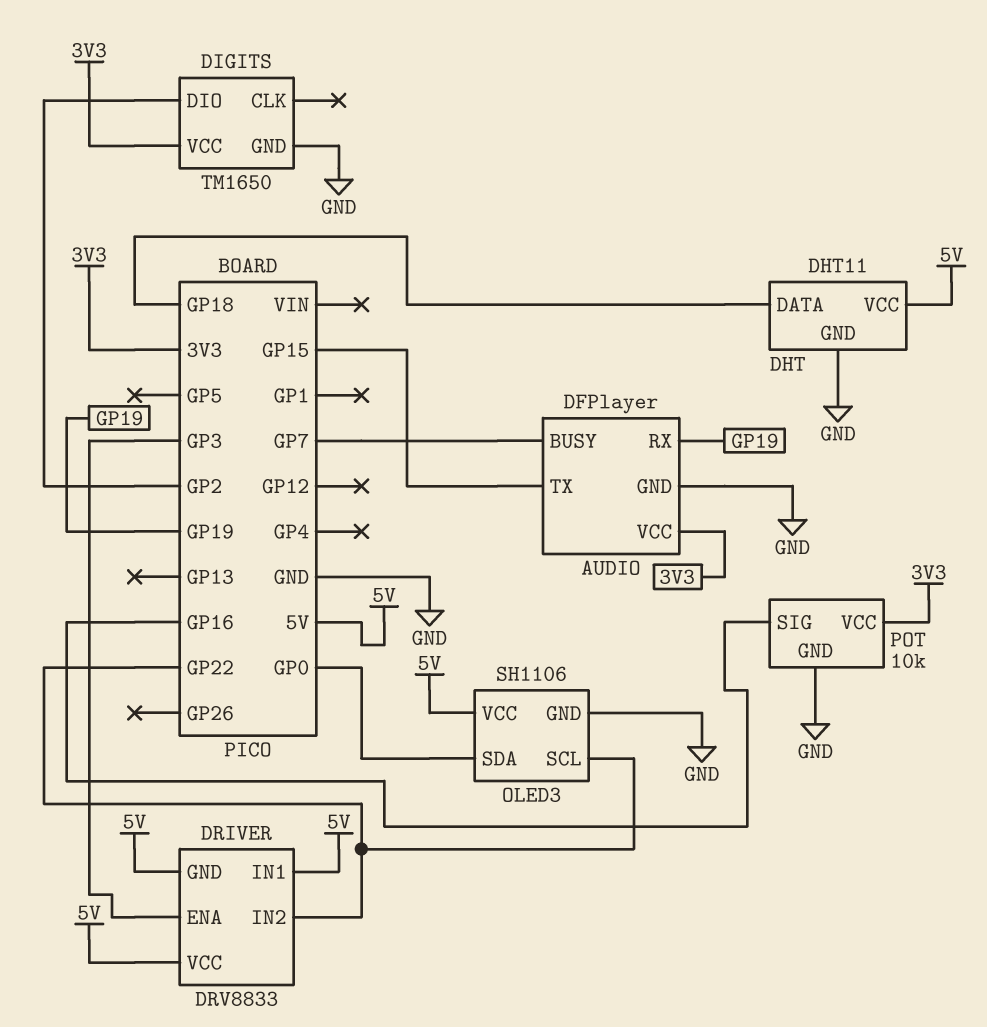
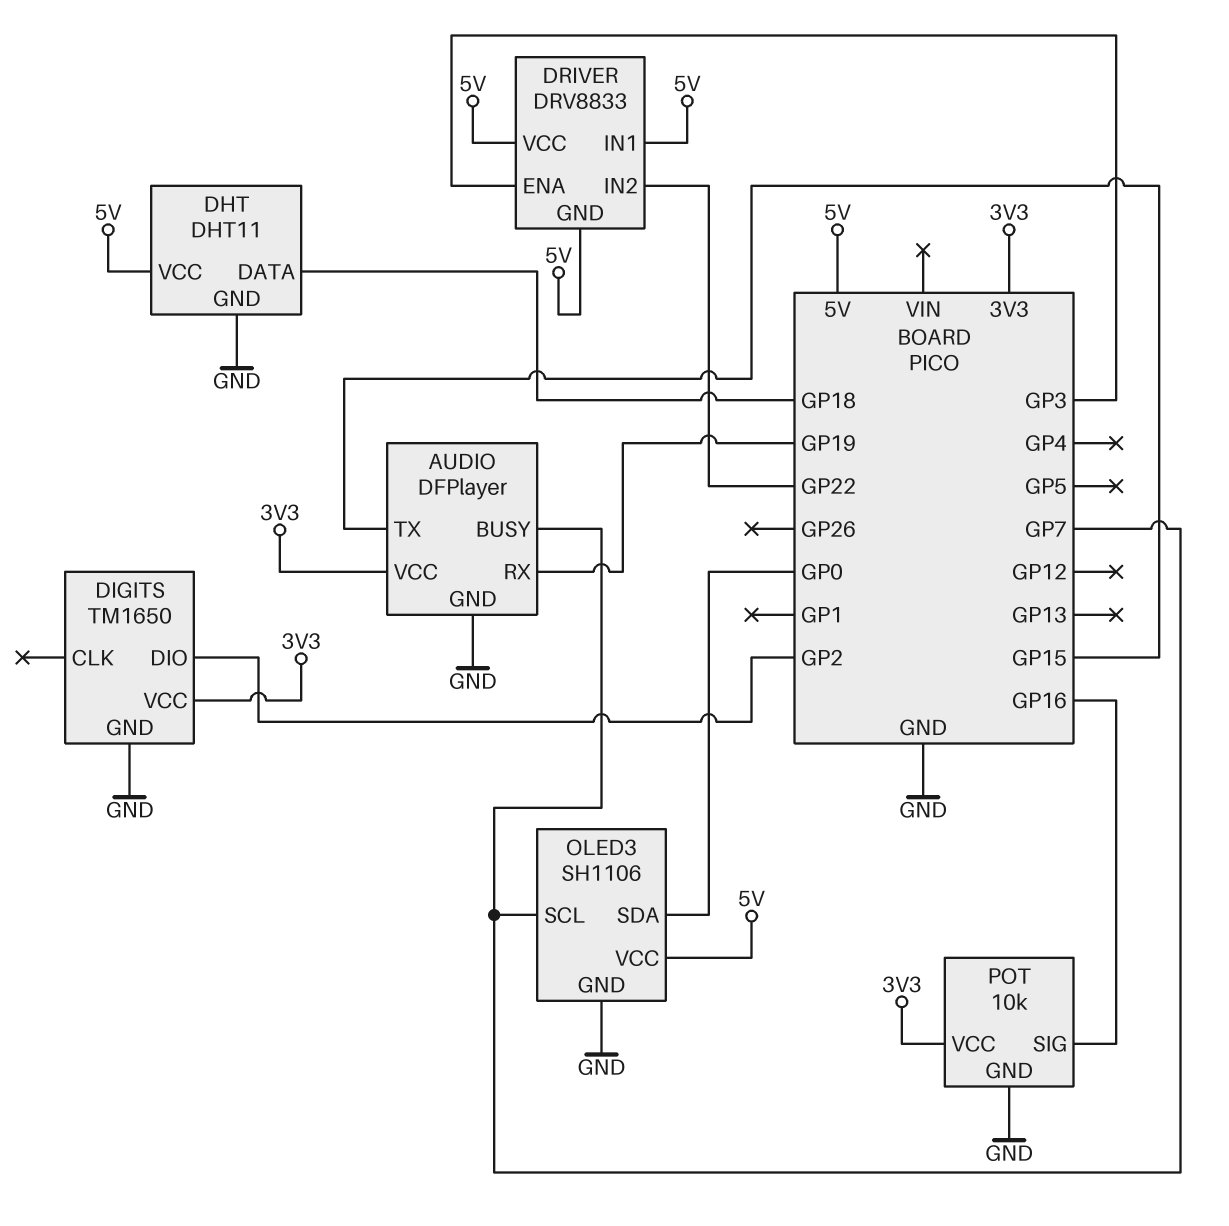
OLED3 pin SCL: GP22 -> GP7

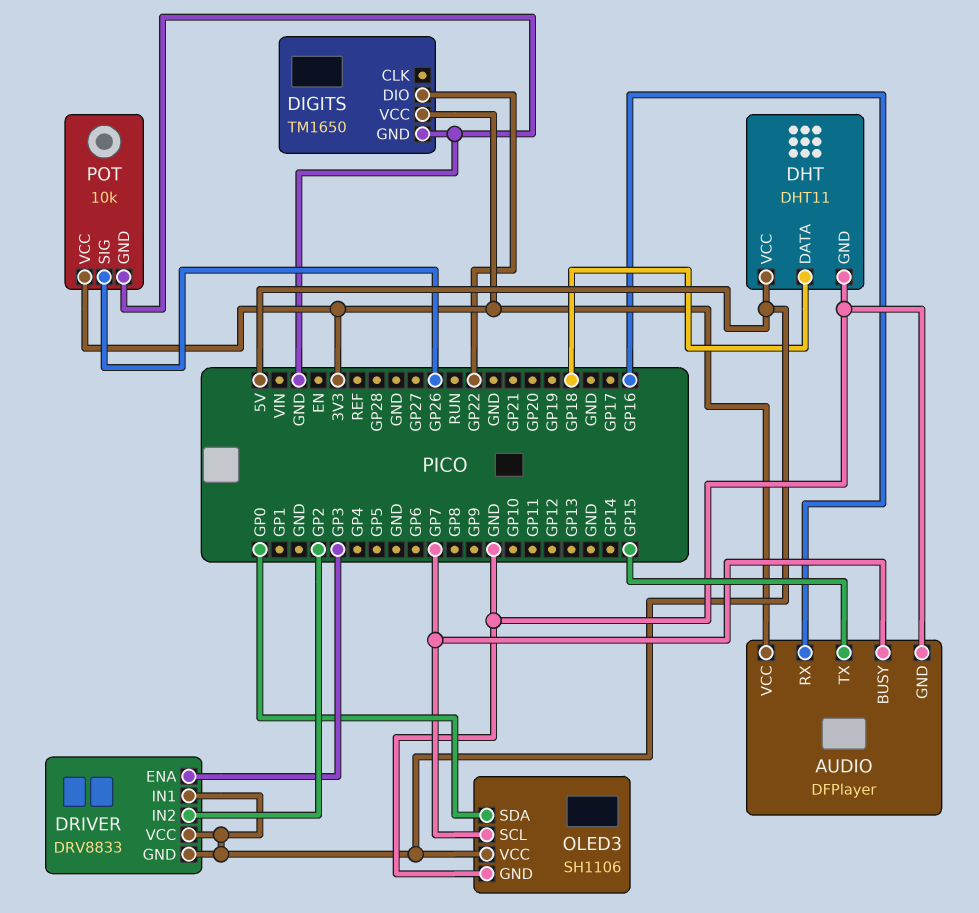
AUDIO pin RX: GP19 -> GP16
DIGITS pin DIO: GP2 -> GP22
DRIVER pin IN2: GP22 -> GP2
POT pin SIG: GP16 -> GP26

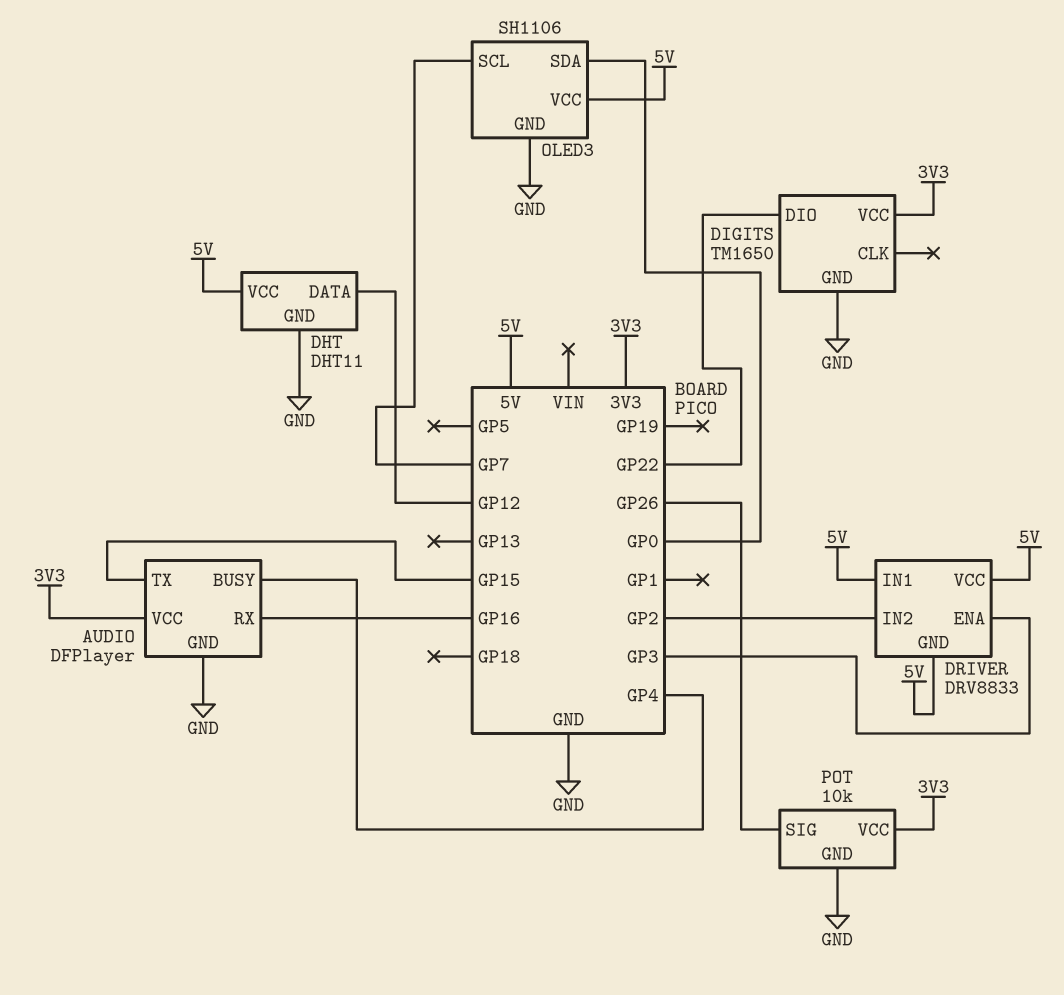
AUDIO pin BUSY: GP7 -> GP4
DHT pin DATA: GP18 -> GP12

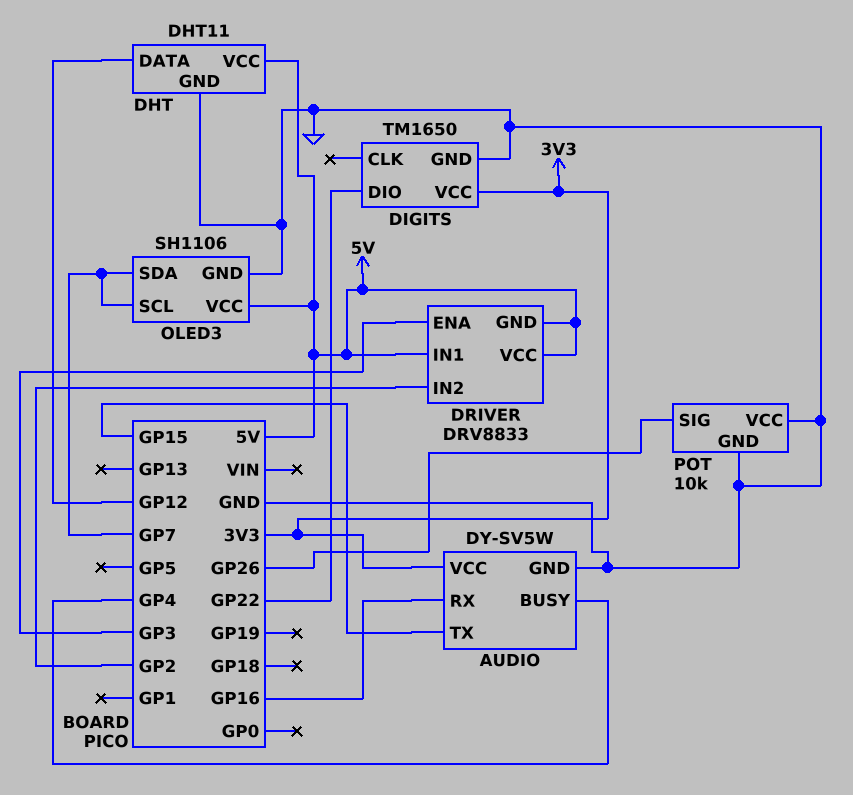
AUDIO: DFPlayer -> DY-SV5W
OLED3 pin SDA: GP0 -> GP7
POT pin VCC: 3V3 -> GND

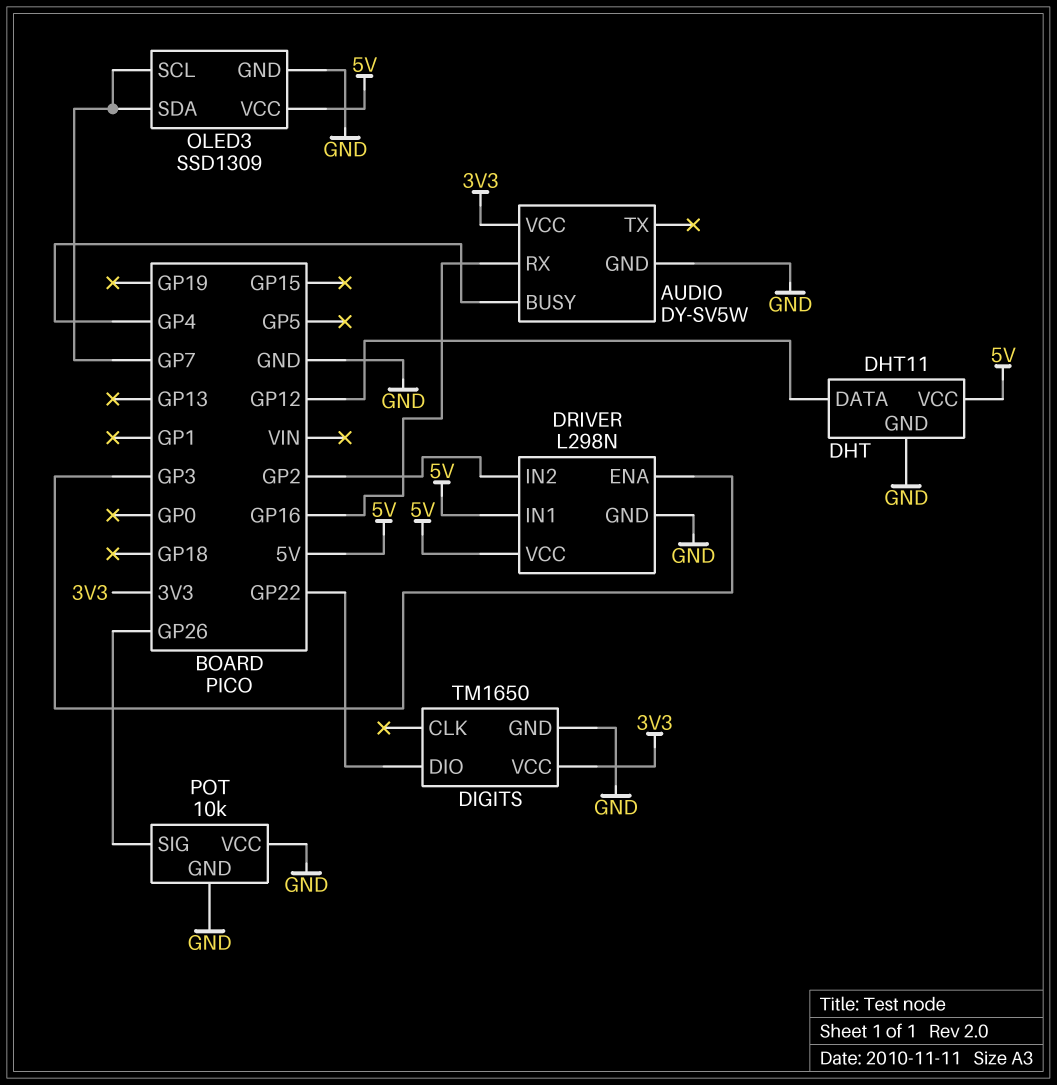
AUDIO pin TX: GP15 -> none
DRIVER: DRV8833 -> L298N
DRIVER pin GND: 5V -> GND
OLED3: SH1106 -> SSD1309

